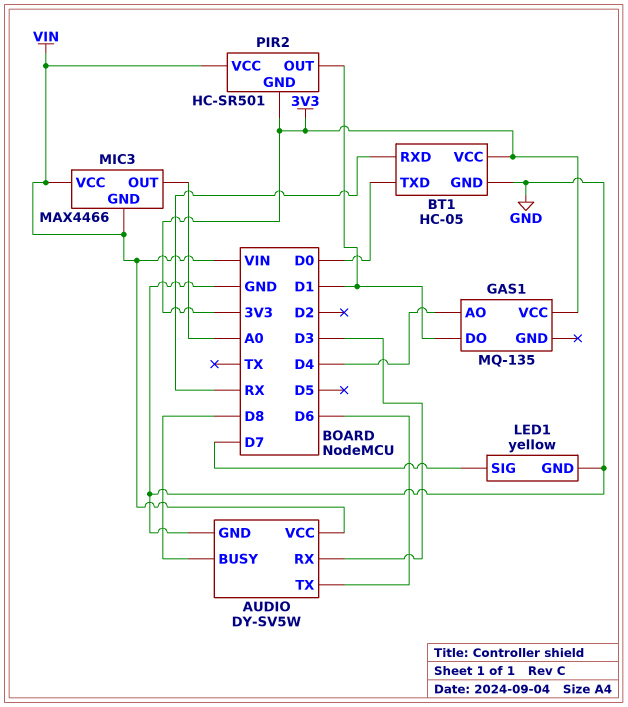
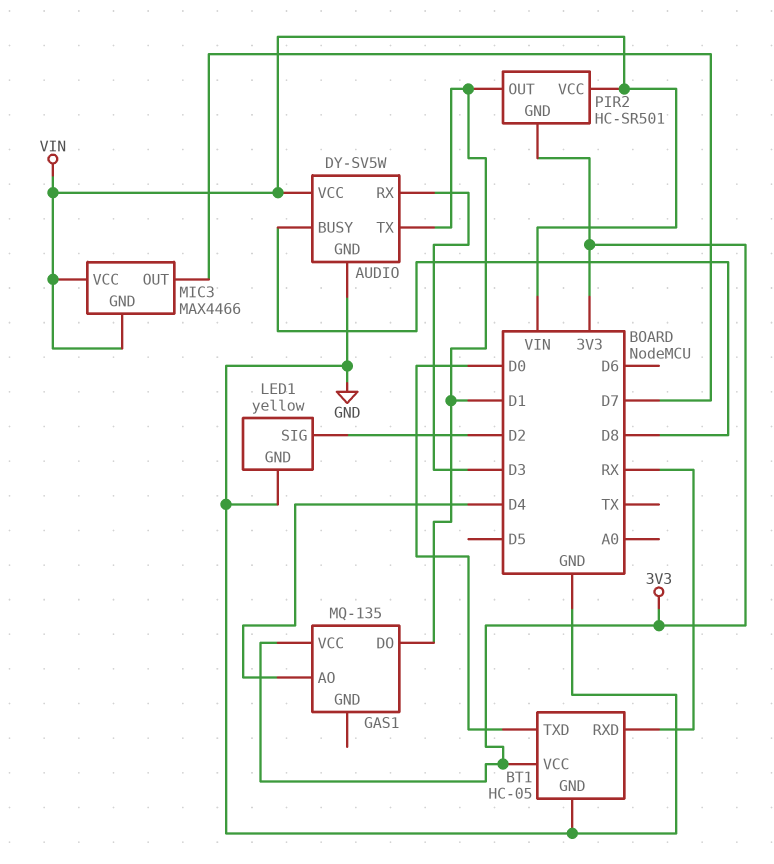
AUDIO pin TX: D6 -> D1
LED1 pin SIG: D7 -> D2
MIC3 pin OUT: A0 -> D7

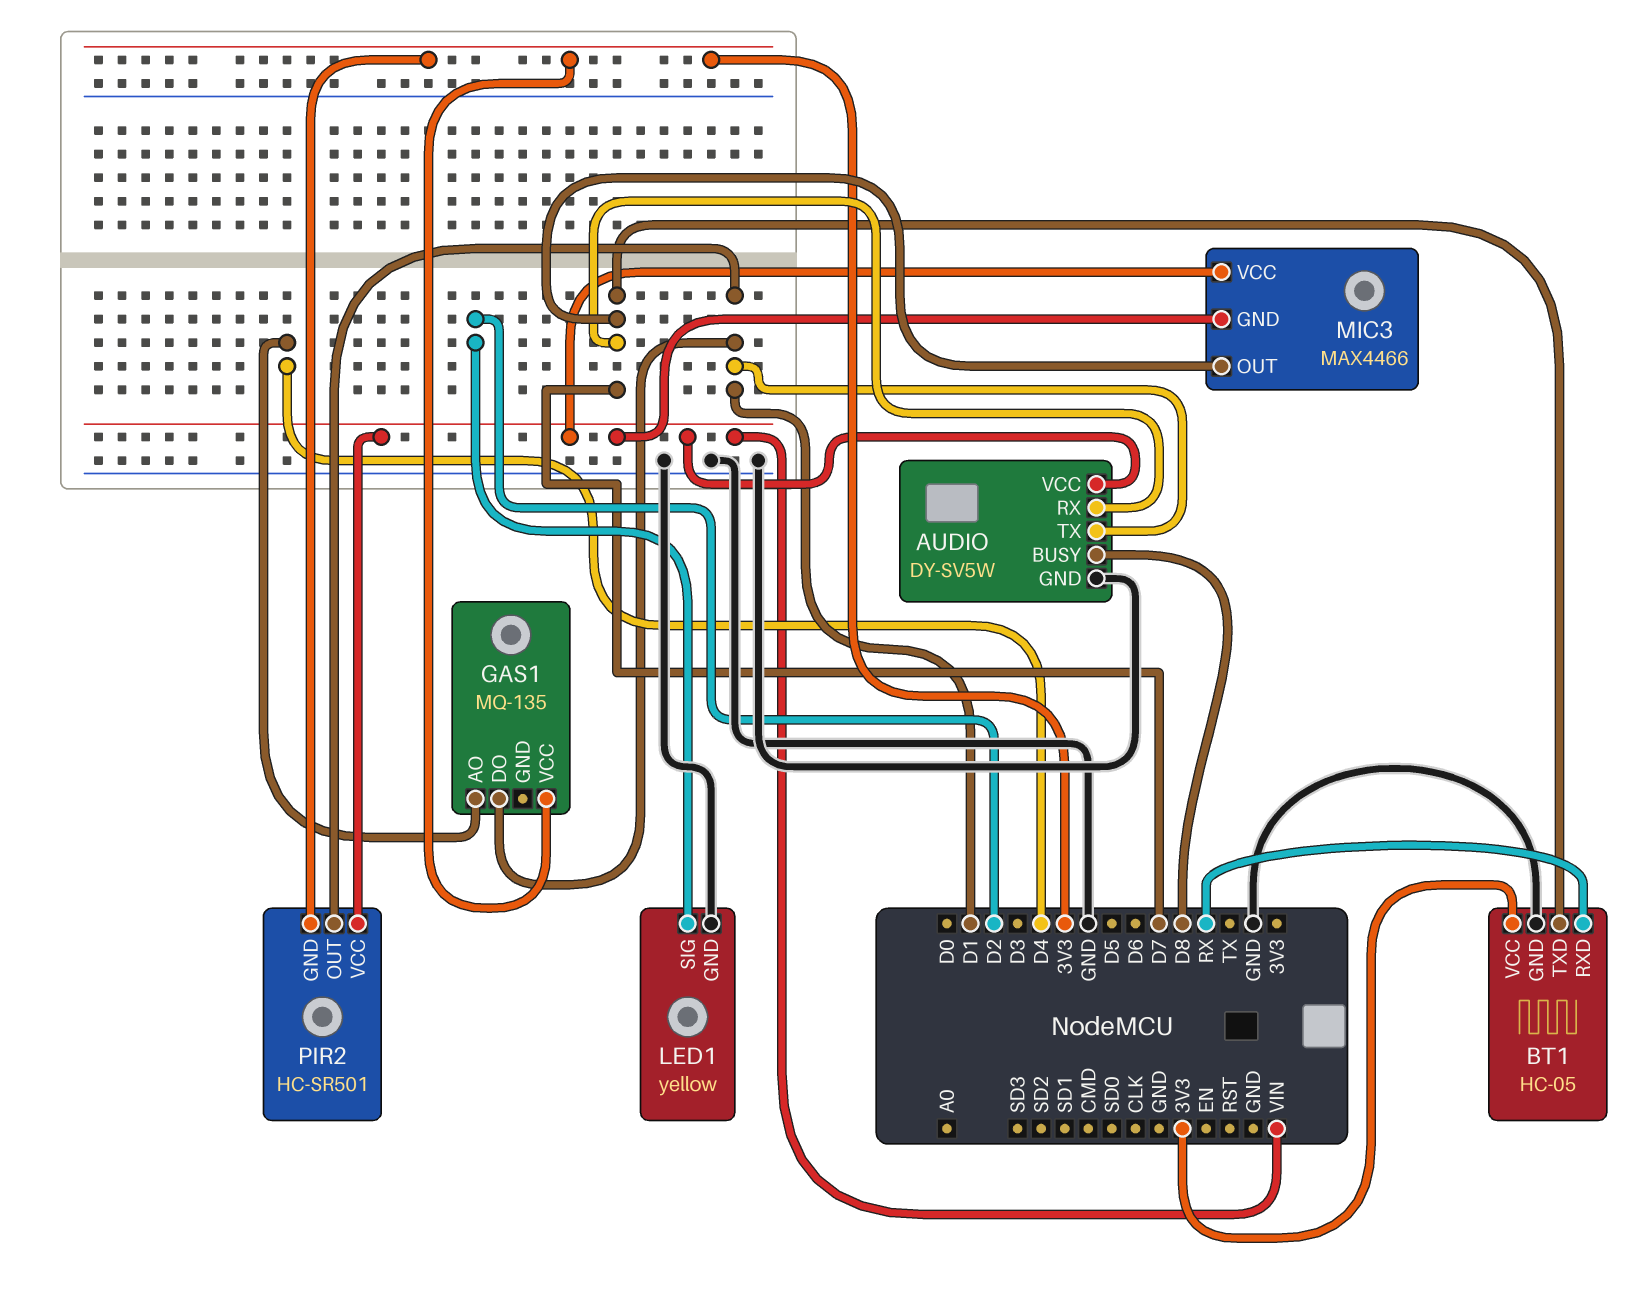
AUDIO pin RX: D3 -> D7
BT1 pin TXD: D0 -> D7

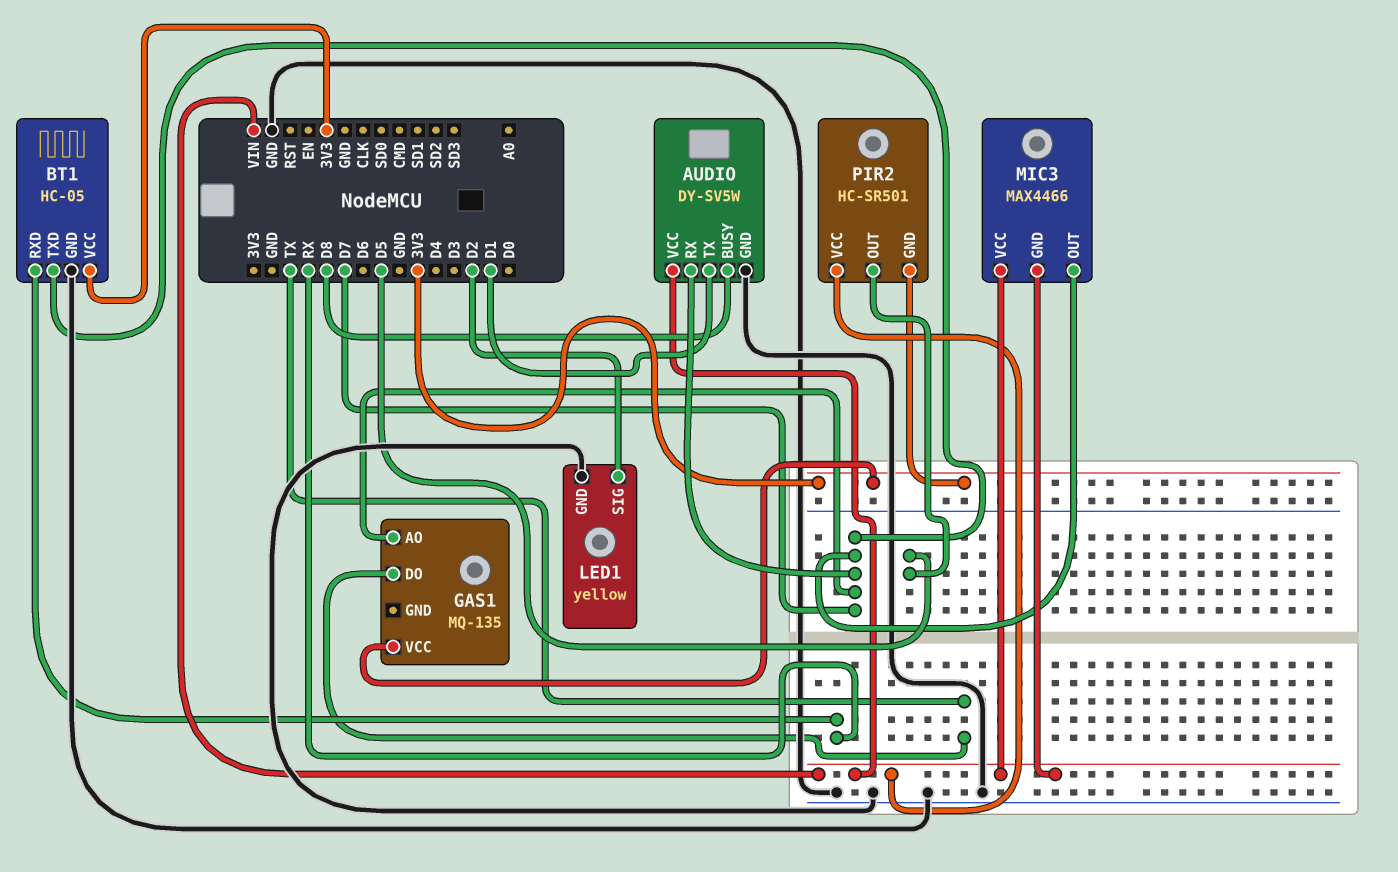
GAS1 pin AO: D4 -> D7
GAS1 pin DO: D1 -> TX
PIR2 pin OUT: D1 -> D5

